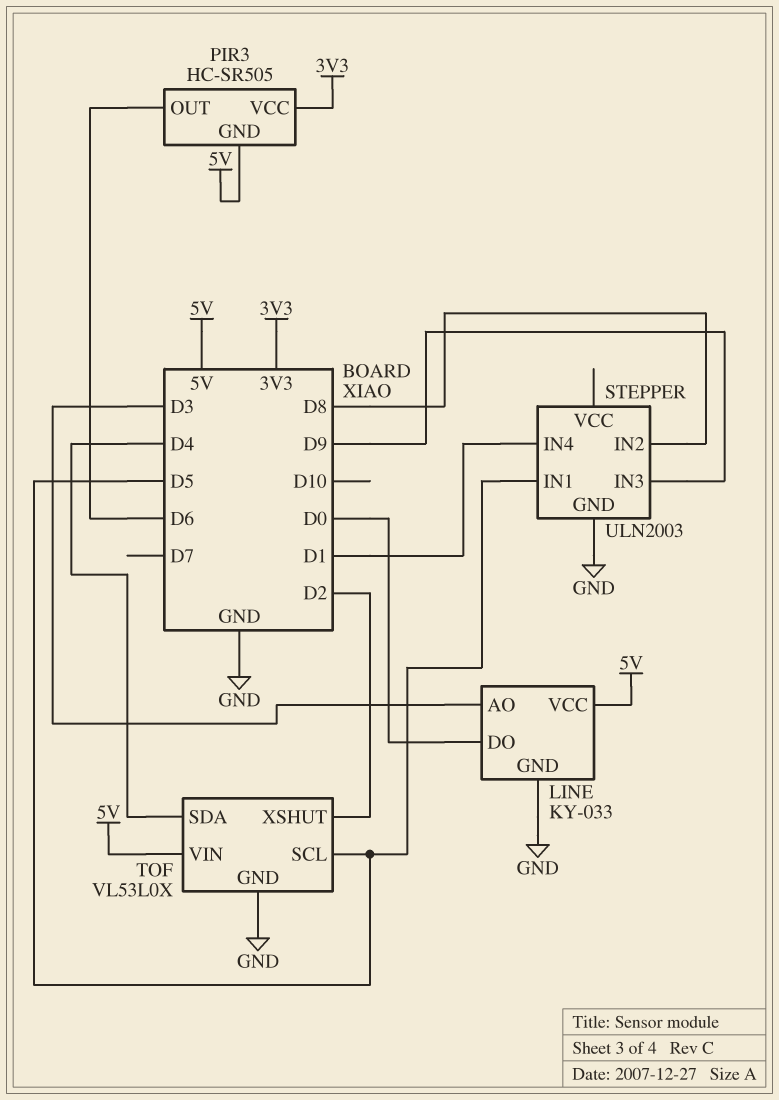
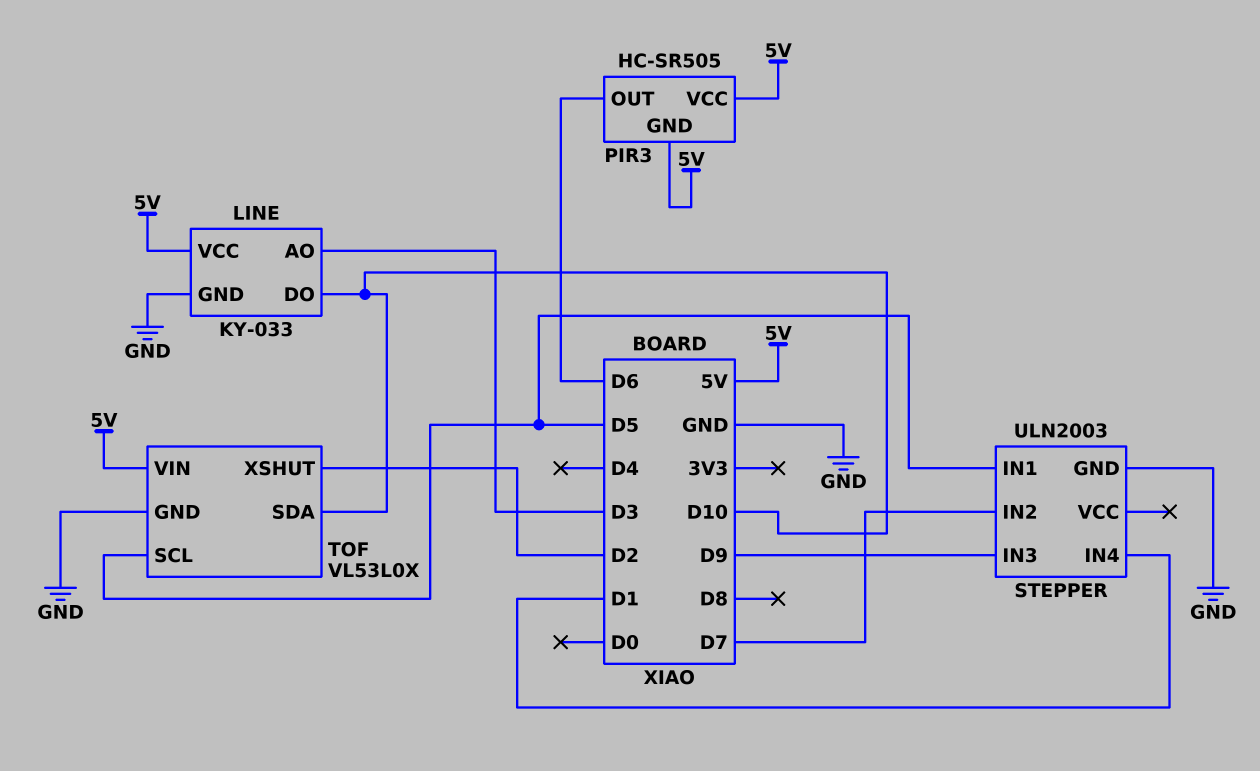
LINE pin DO: D0 -> D10
PIR3 pin VCC: 3V3 -> 5V
STEPPER pin IN2: D8 -> D7
TOF pin SDA: D4 -> D10

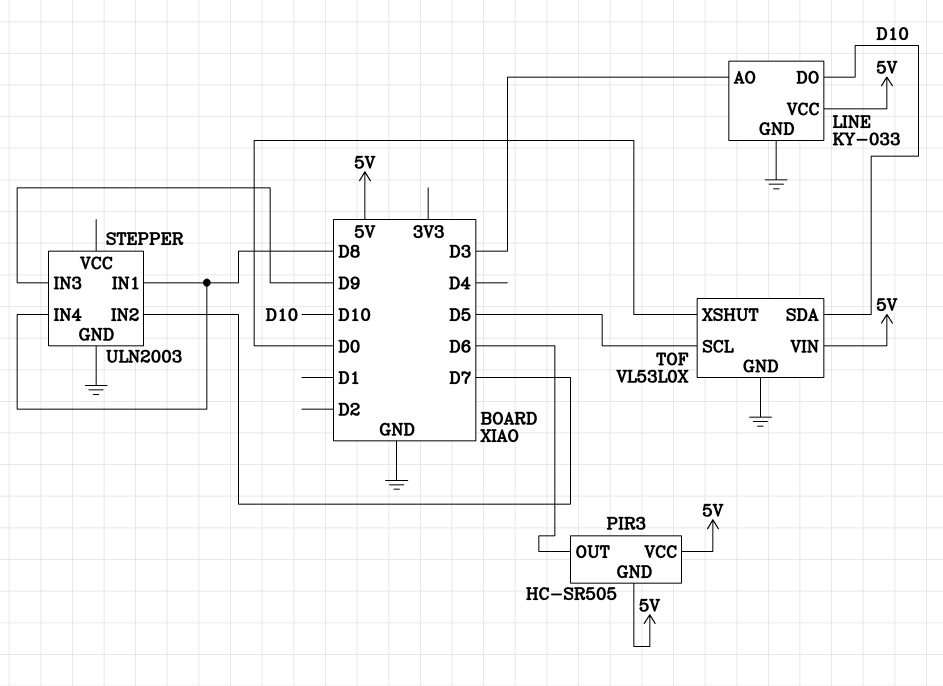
STEPPER pin IN1: D5 -> D8
STEPPER pin IN4: D1 -> D8
TOF pin XSHUT: D2 -> D0

